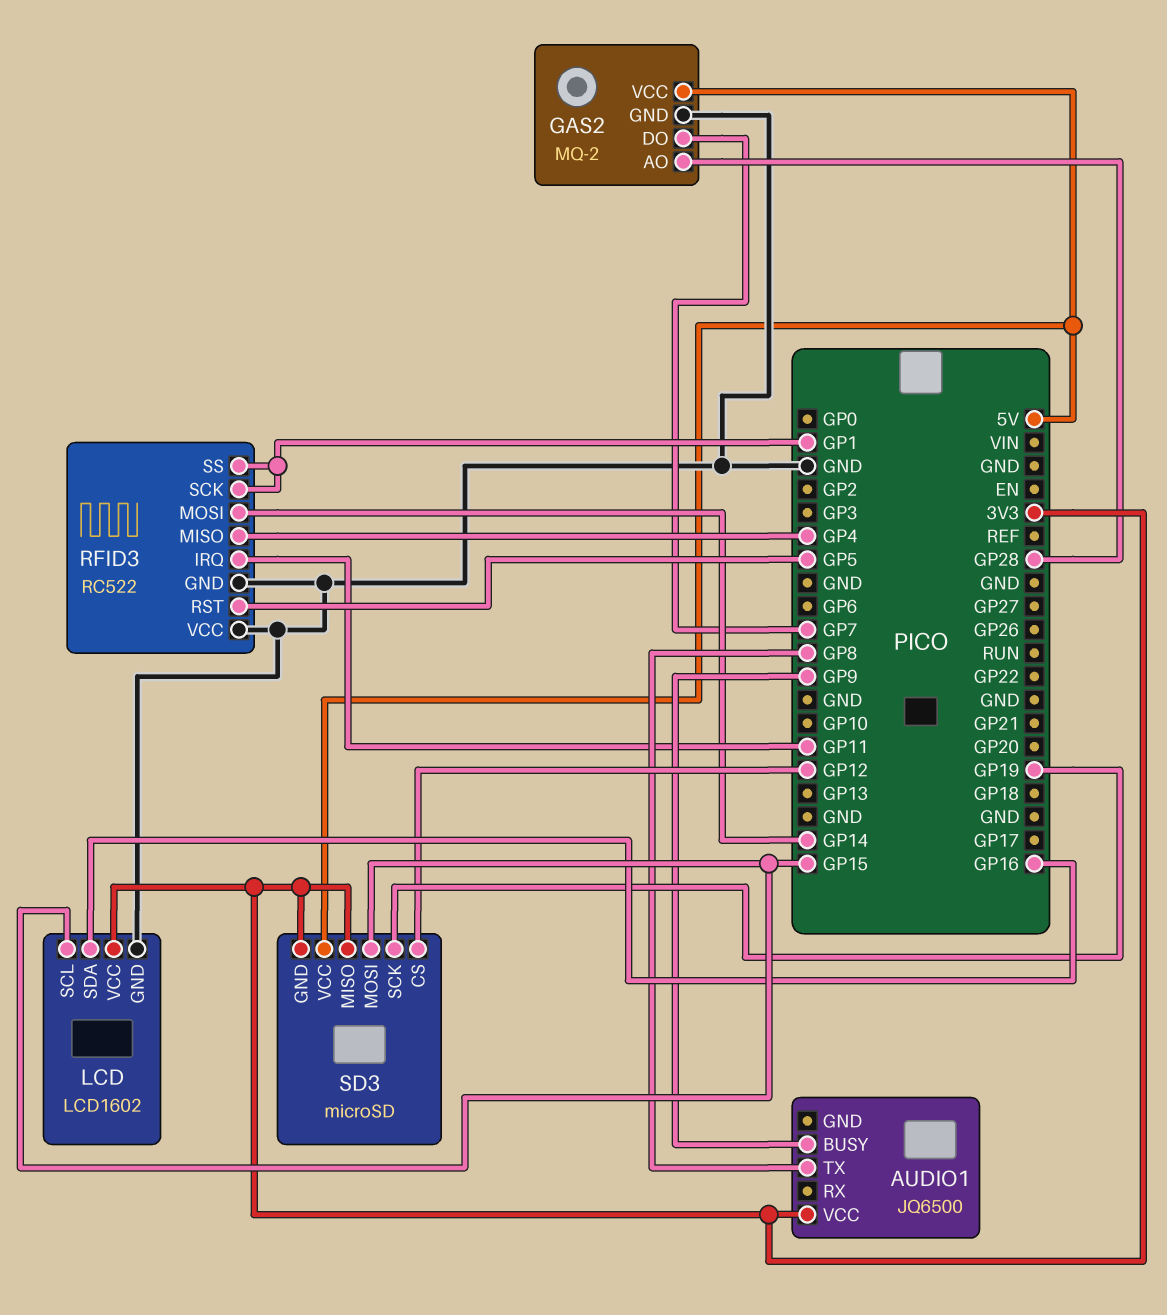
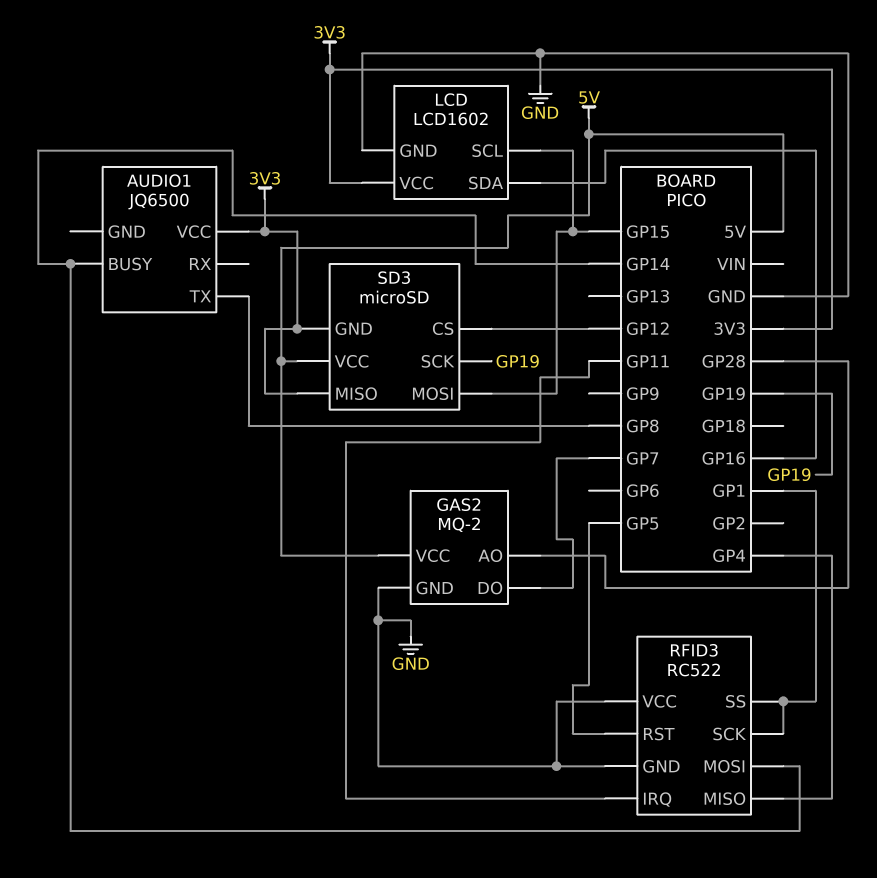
AUDIO1 pin BUSY: GP9 -> GP14

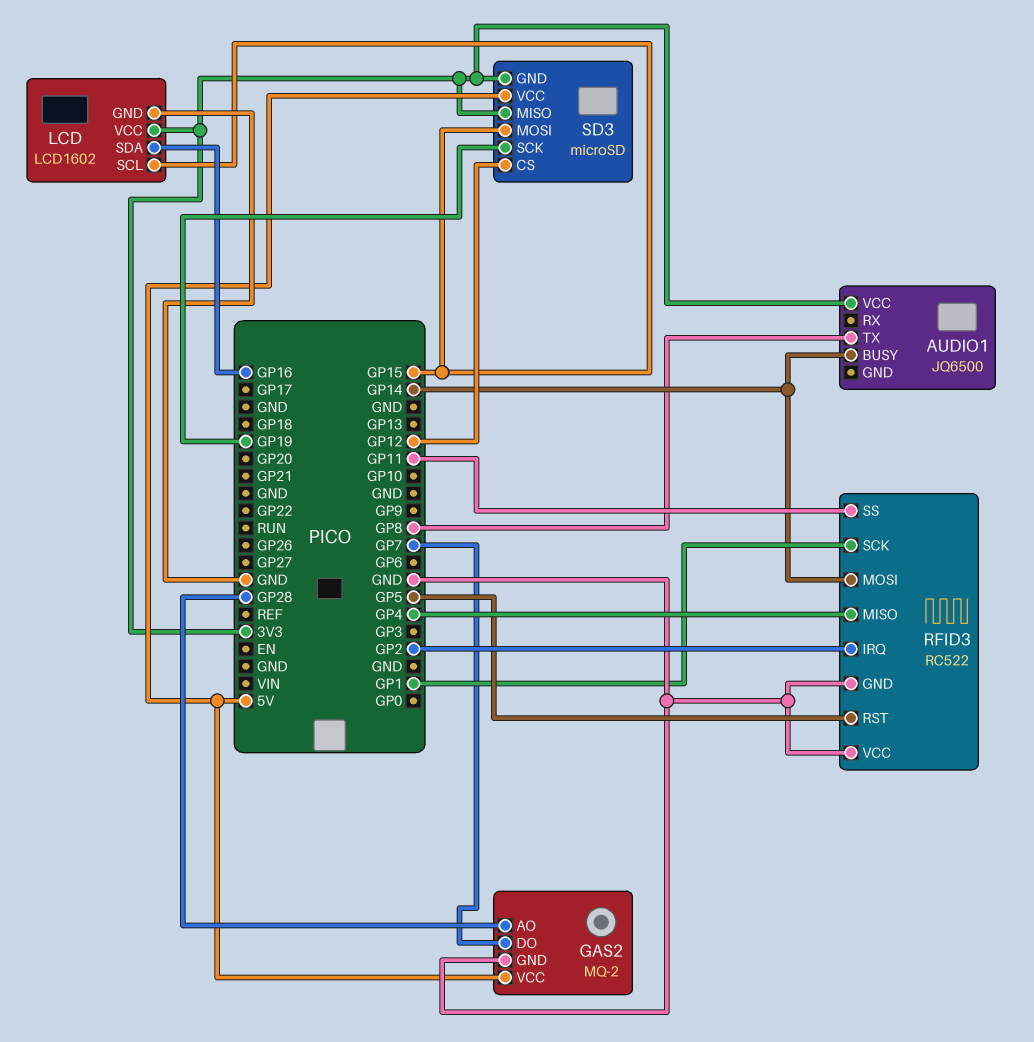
RFID3 pin IRQ: GP11 -> GP2
RFID3 pin SS: GP1 -> GP11

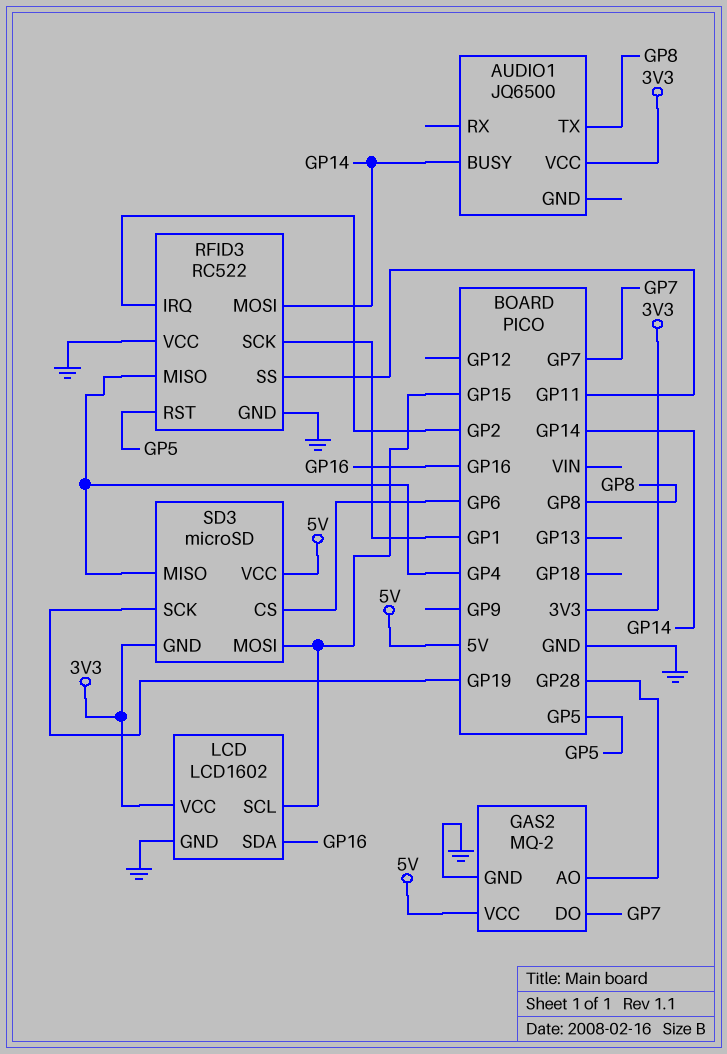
SD3 pin CS: GP12 -> GP6
SD3 pin MISO: 3V3 -> GP4

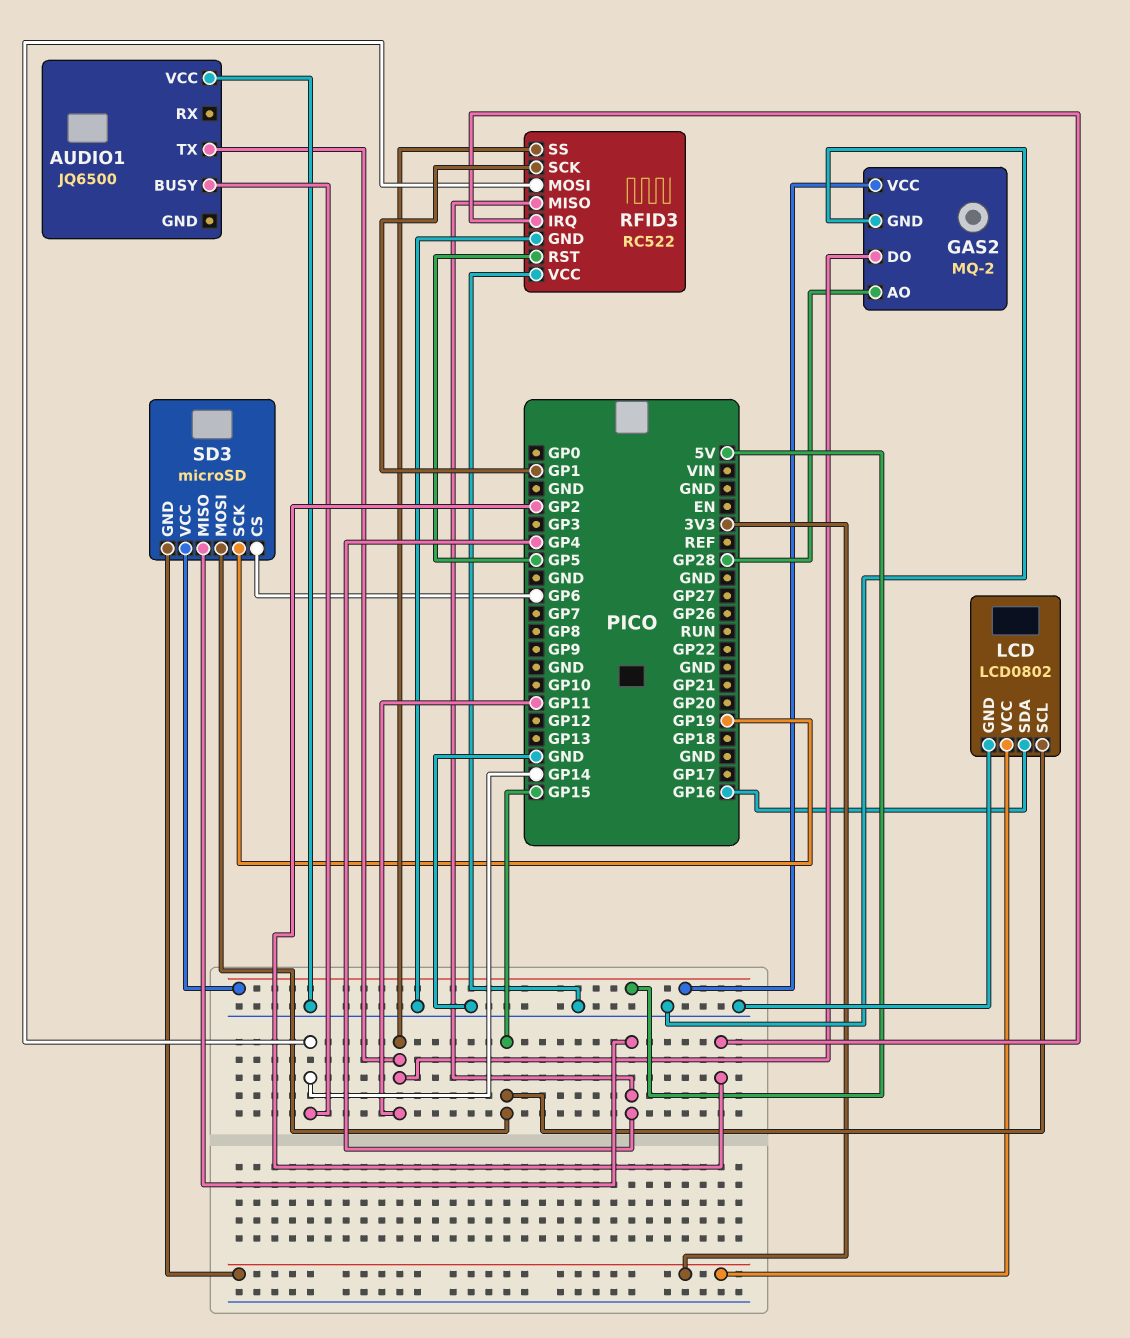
AUDIO1 pin TX: GP8 -> GP11
AUDIO1 pin VCC: 3V3 -> GND
GAS2 pin DO: GP7 -> GP11
LCD: LCD1602 -> LCD0802

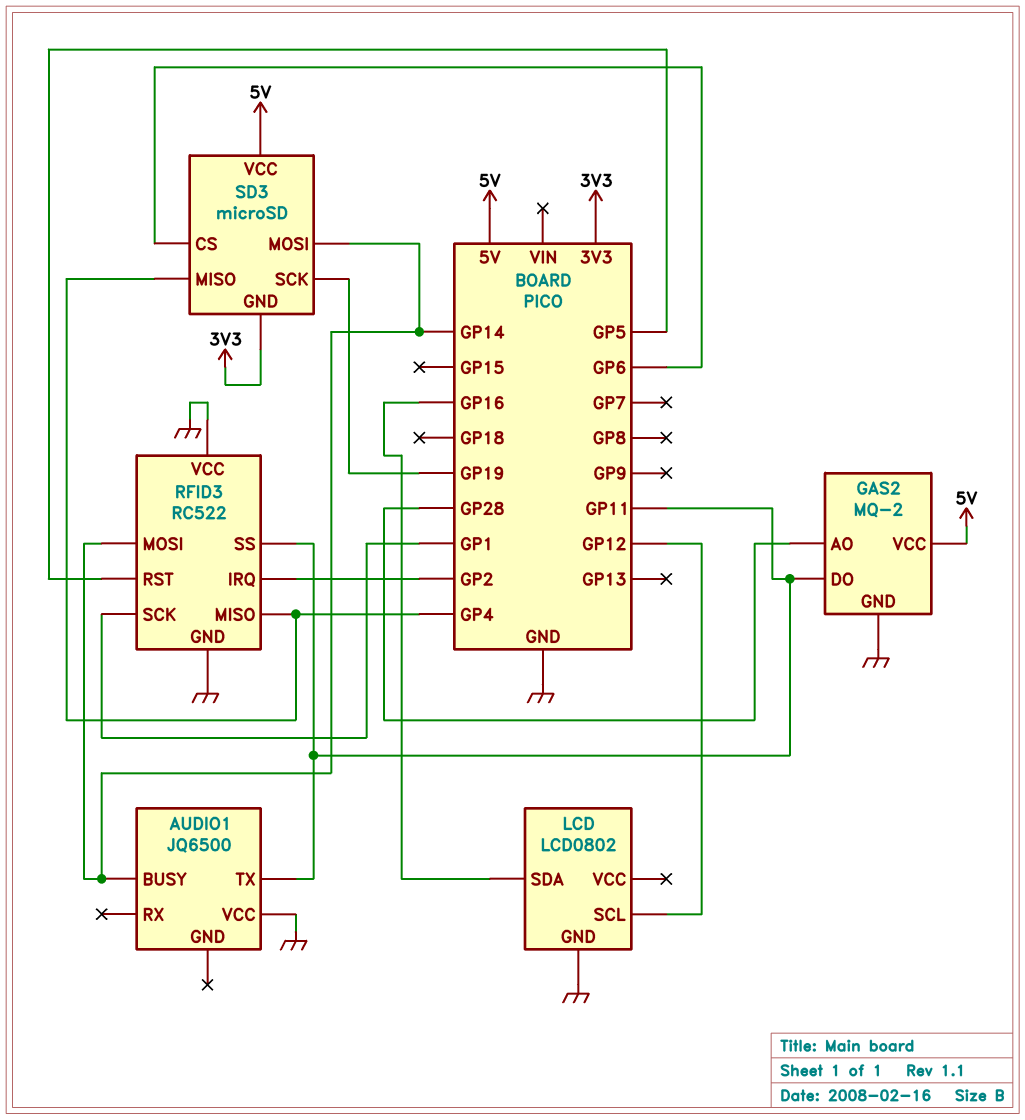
LCD pin SCL: GP15 -> GP12
LCD pin VCC: 3V3 -> none
SD3 pin MOSI: GP15 -> GP14

